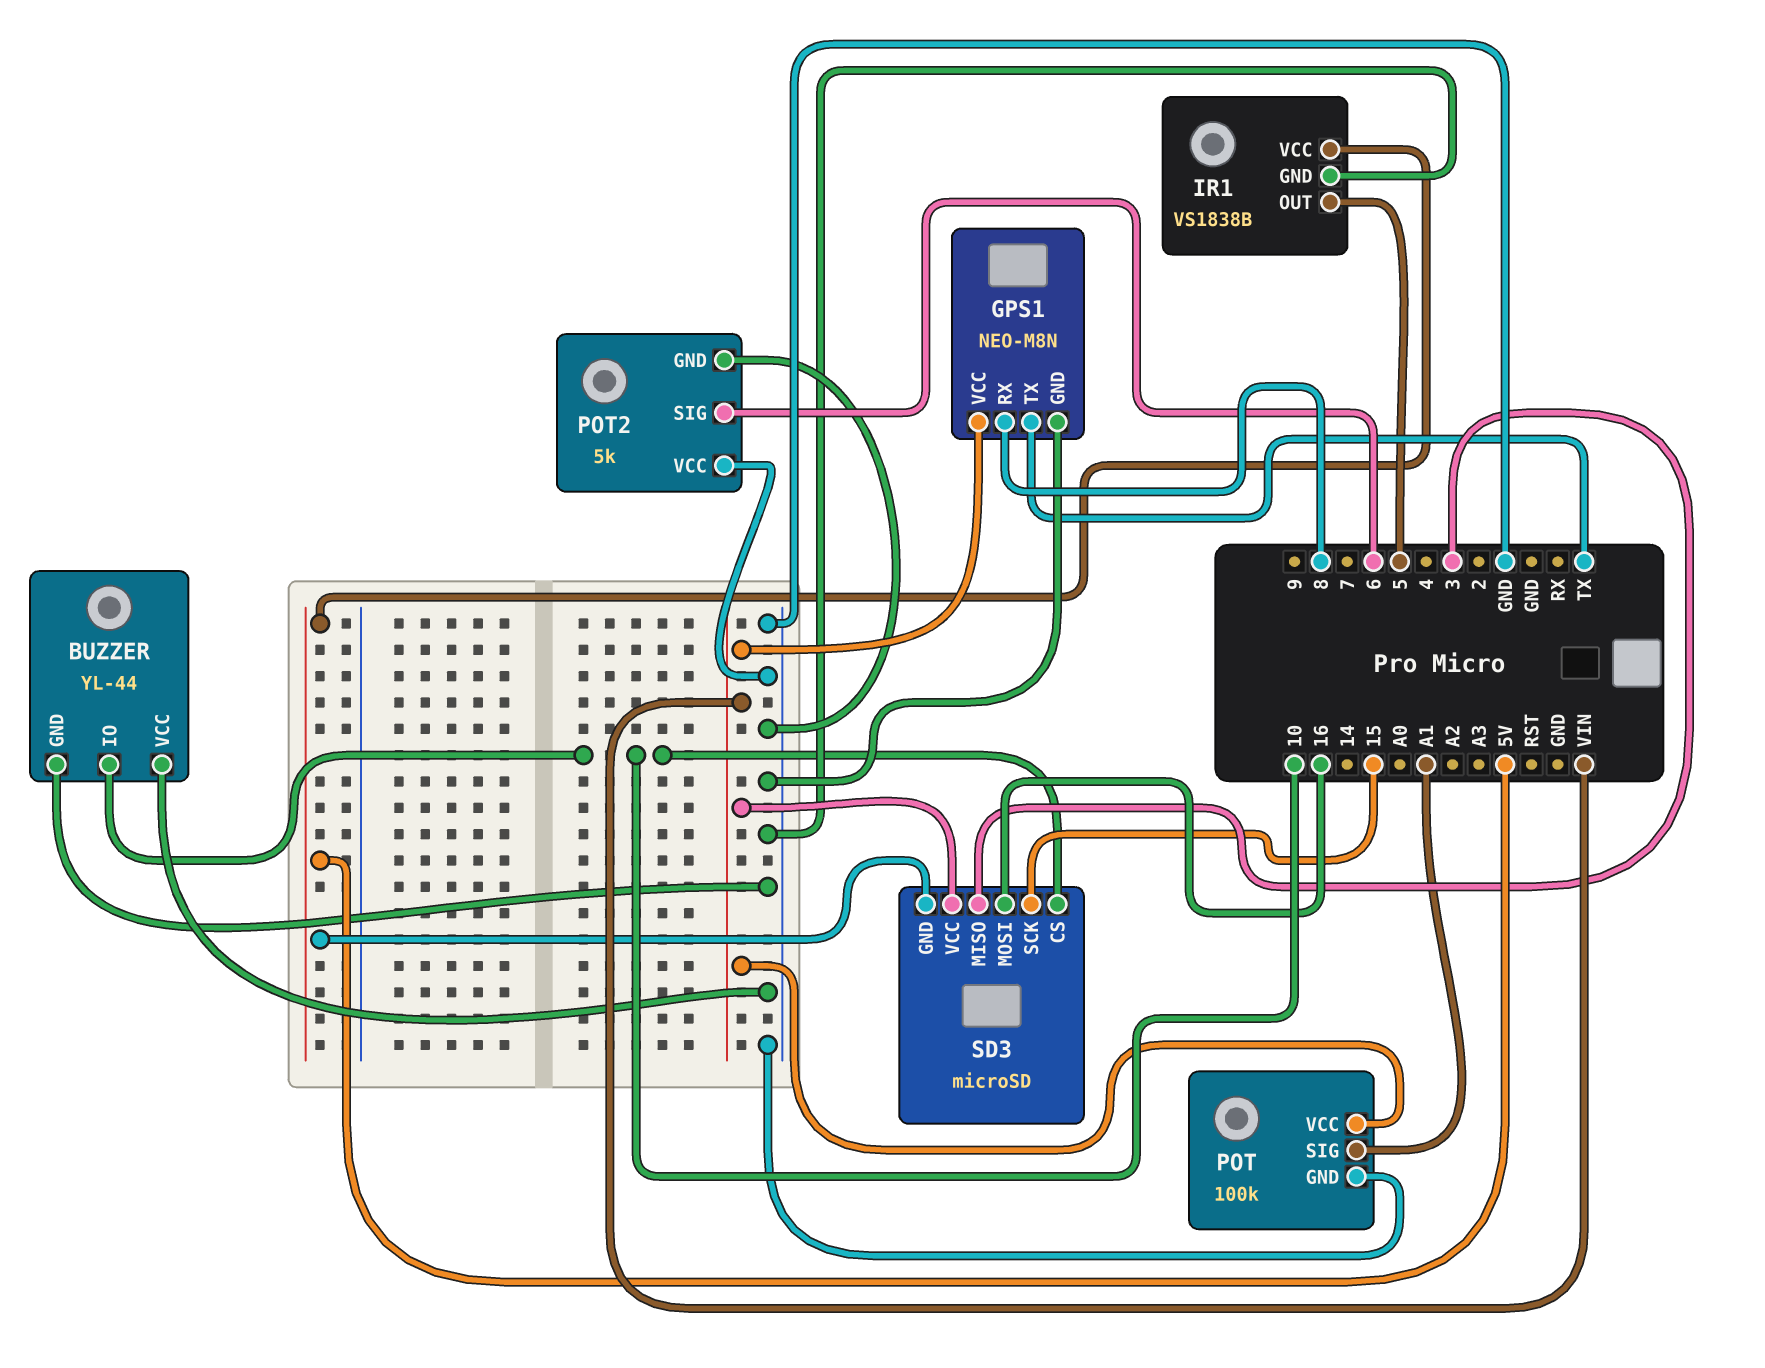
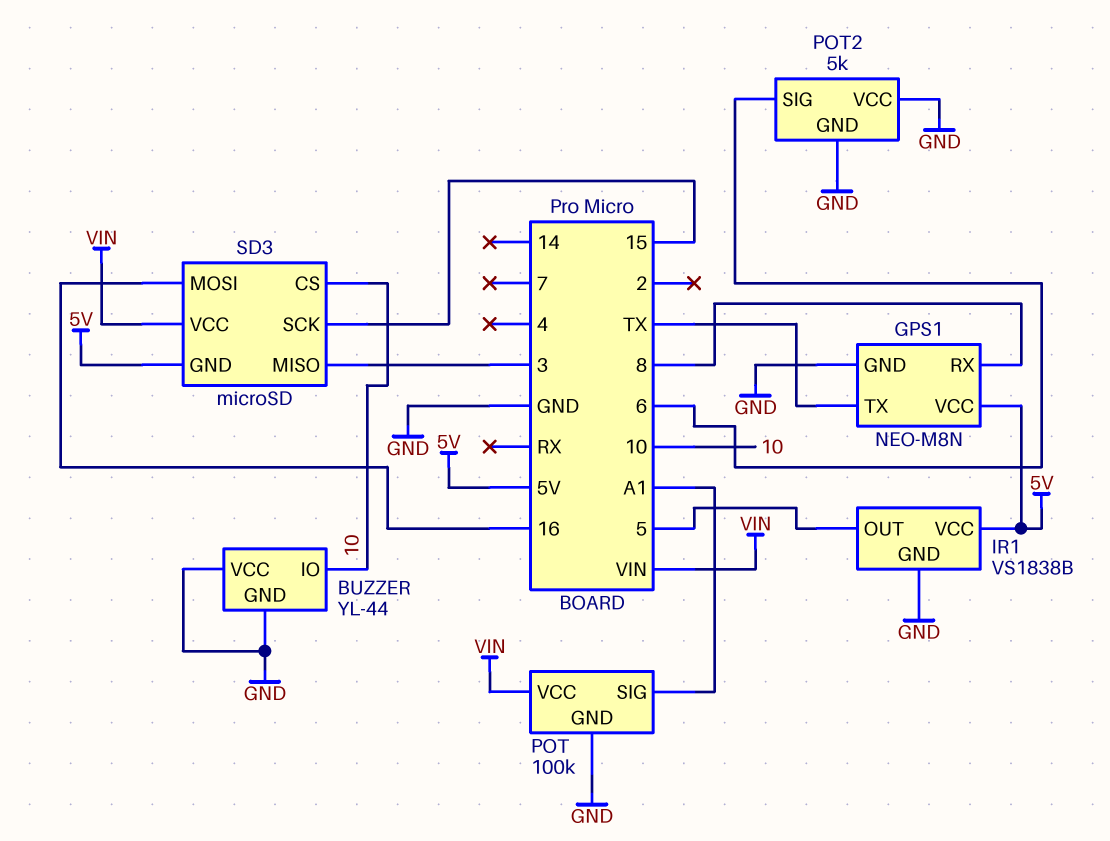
GPS1 pin VCC: VIN -> 5V

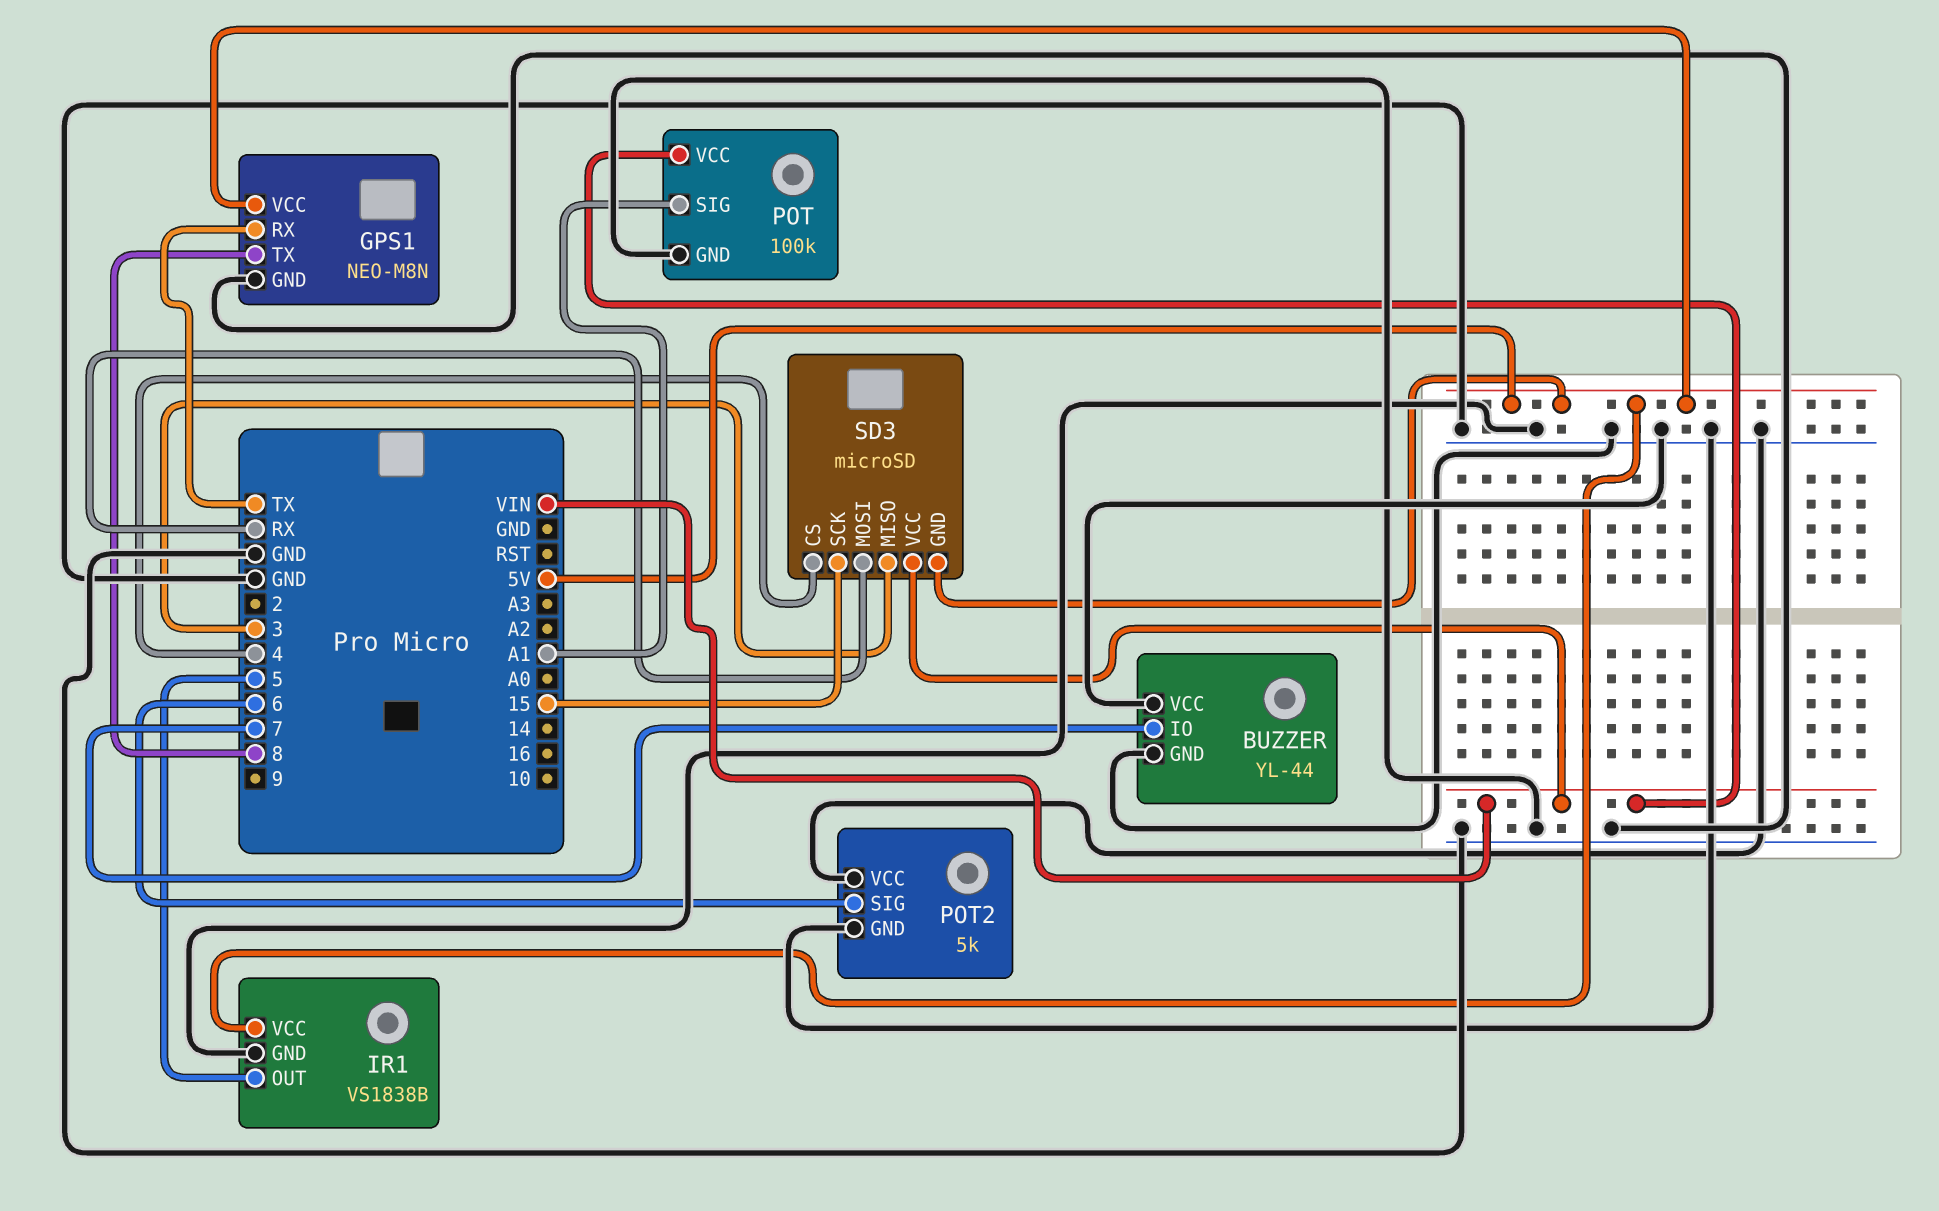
BUZZER pin IO: 10 -> 7
GPS1 pin RX: 8 -> TX
GPS1 pin TX: TX -> 8
SD3 pin CS: 10 -> 4
SD3 pin MOSI: 16 -> RX

